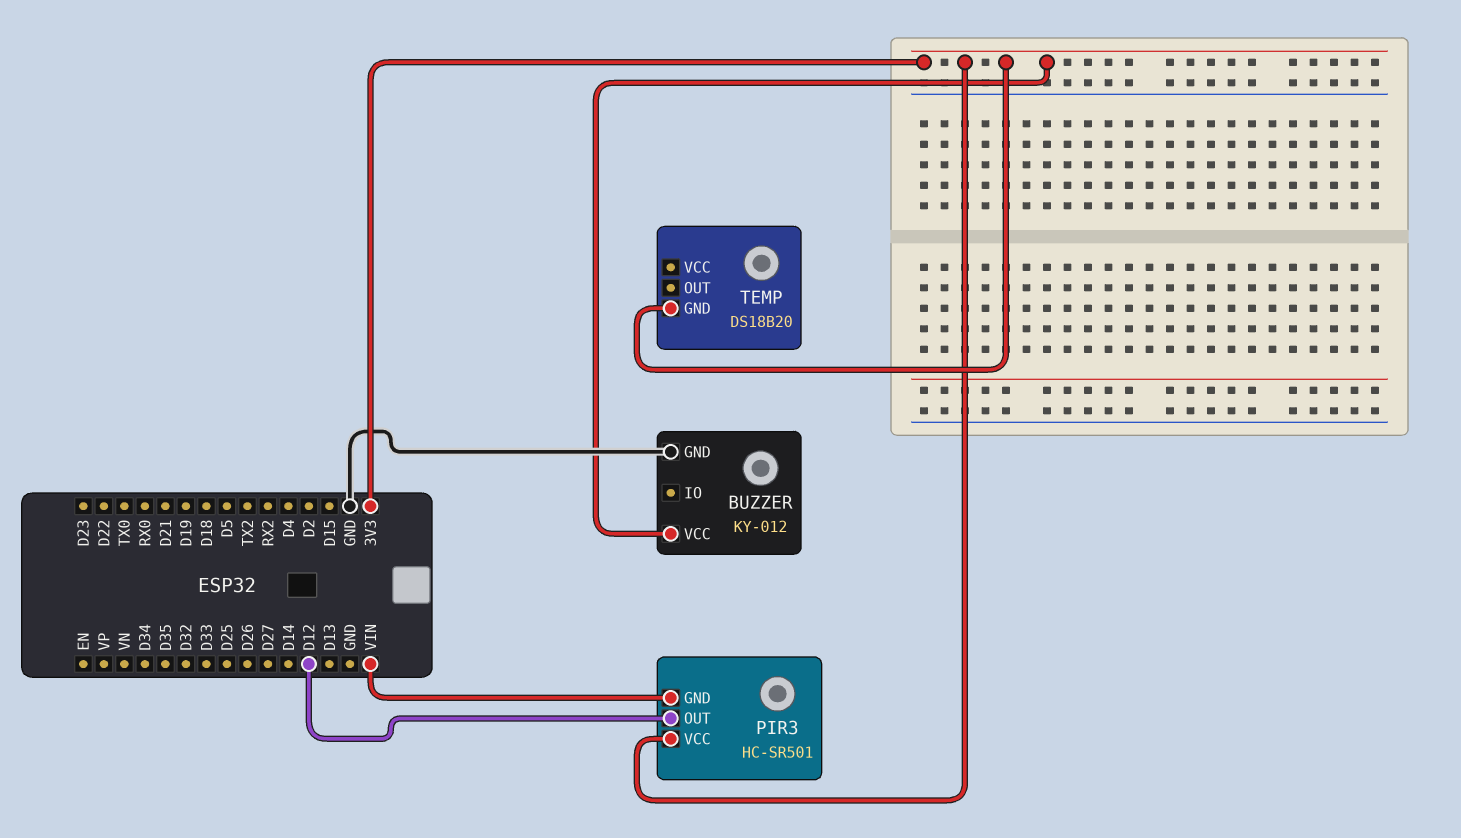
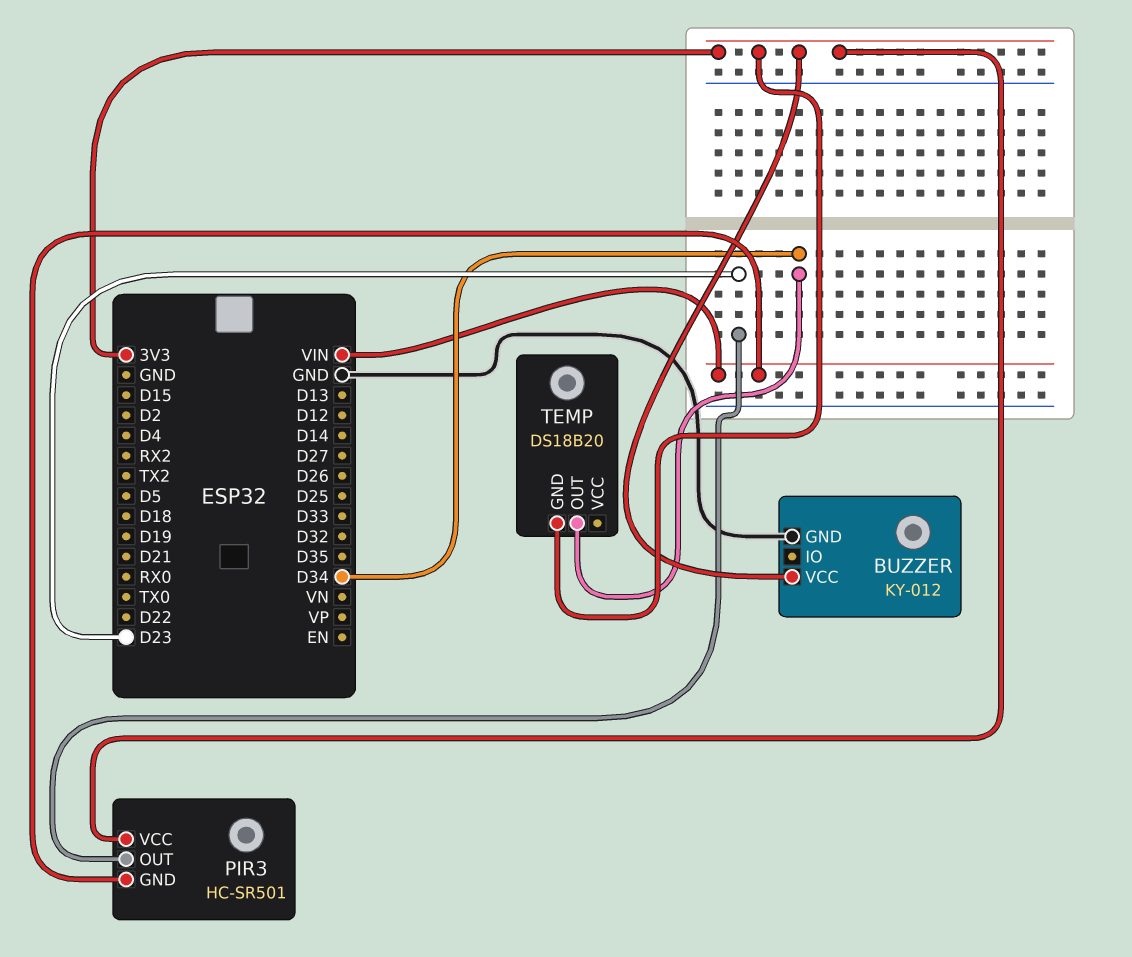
PIR3 pin OUT: D12 -> D23
TEMP pin OUT: none -> D34

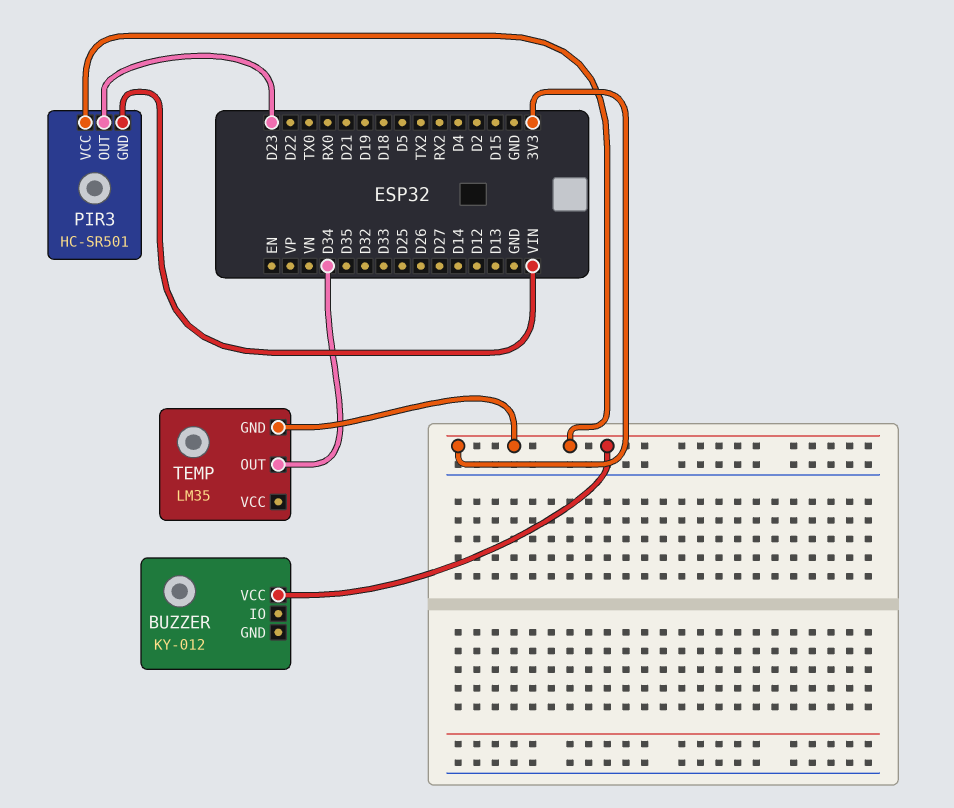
BUZZER pin GND: GND -> none
TEMP: DS18B20 -> LM35

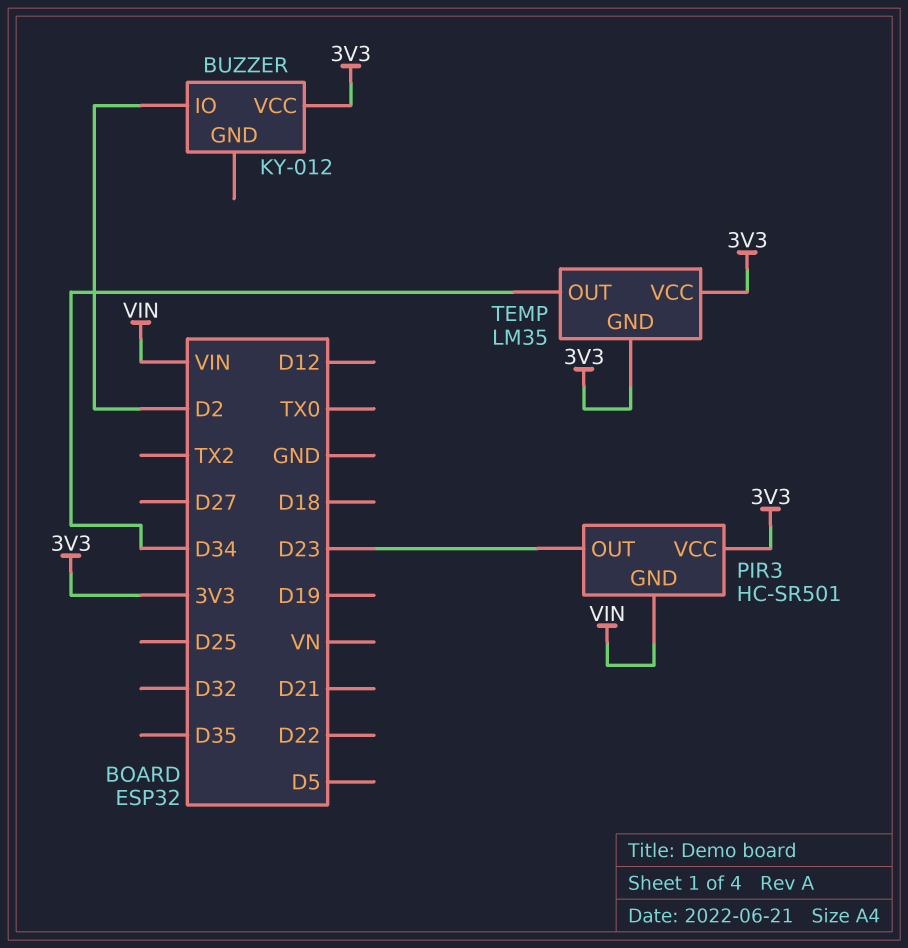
BUZZER pin IO: none -> D2
TEMP pin VCC: none -> 3V3

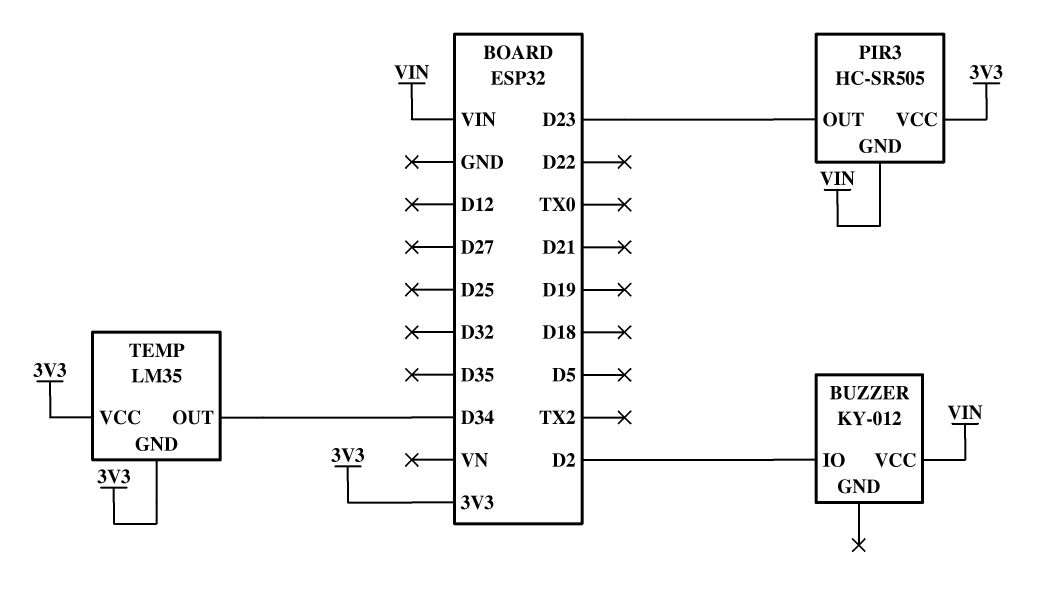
BUZZER pin VCC: 3V3 -> VIN
PIR3: HC-SR501 -> HC-SR505

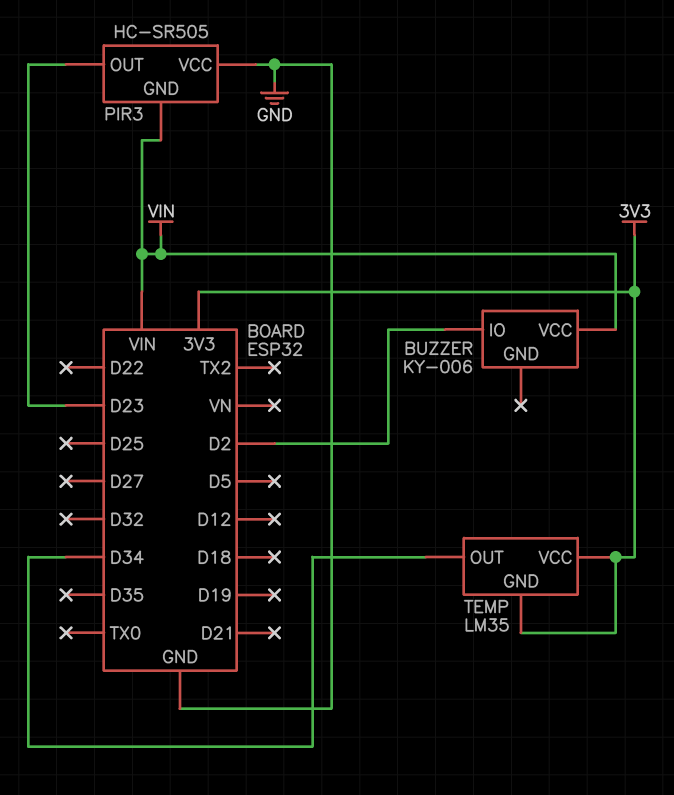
BUZZER: KY-012 -> KY-006
PIR3 pin VCC: 3V3 -> GND

